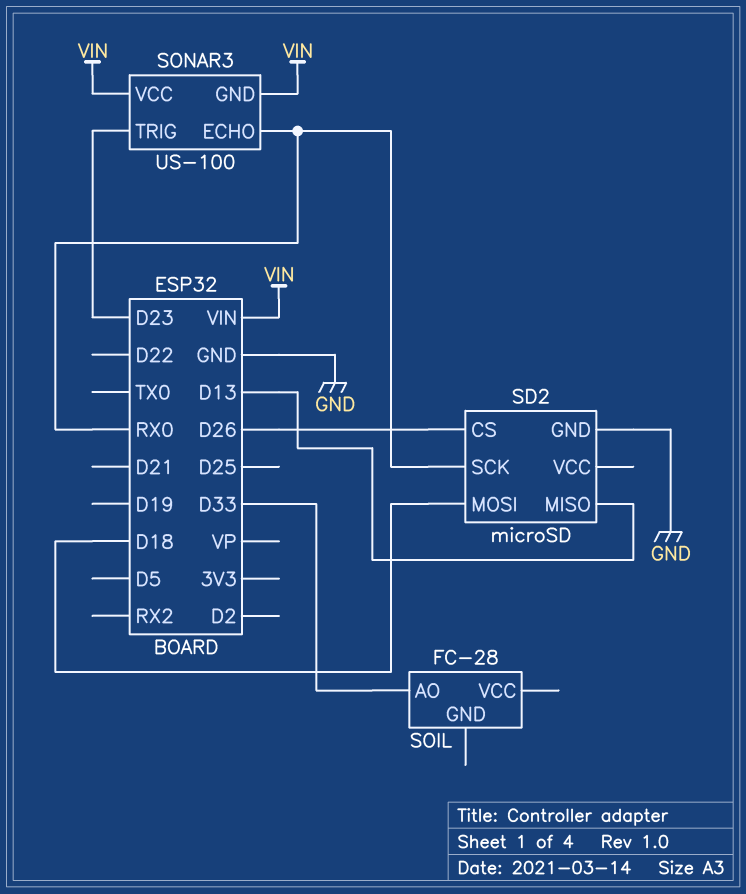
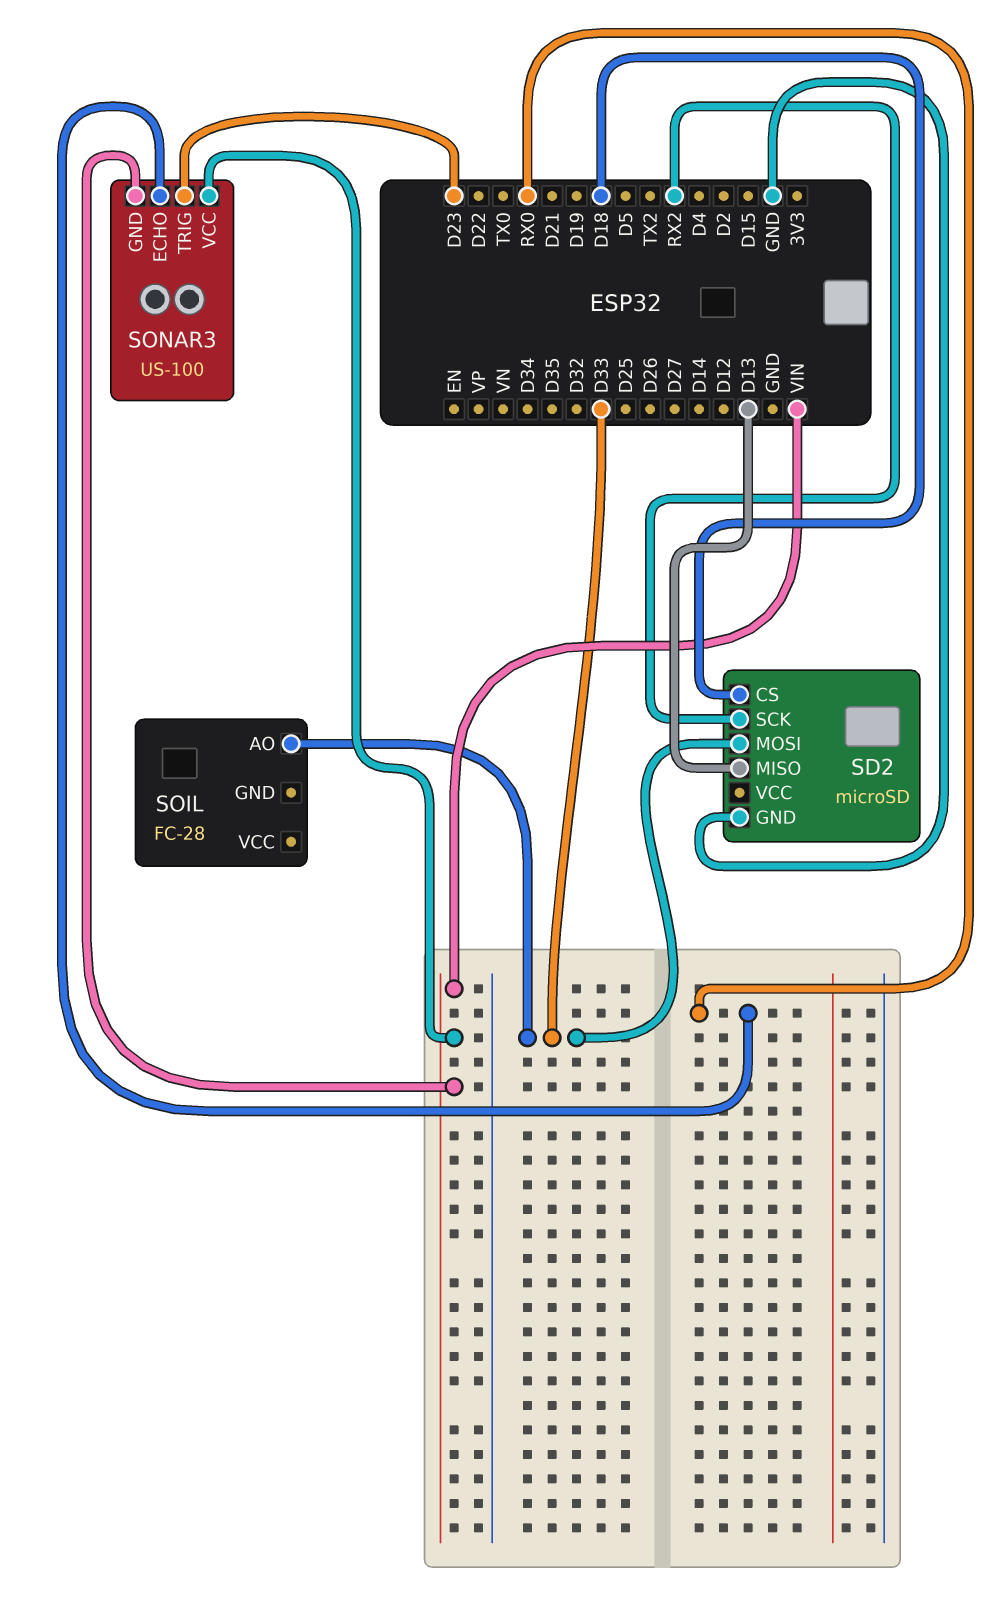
SD2 pin CS: D26 -> D18
SD2 pin MOSI: D18 -> D33
SD2 pin SCK: RX0 -> RX2

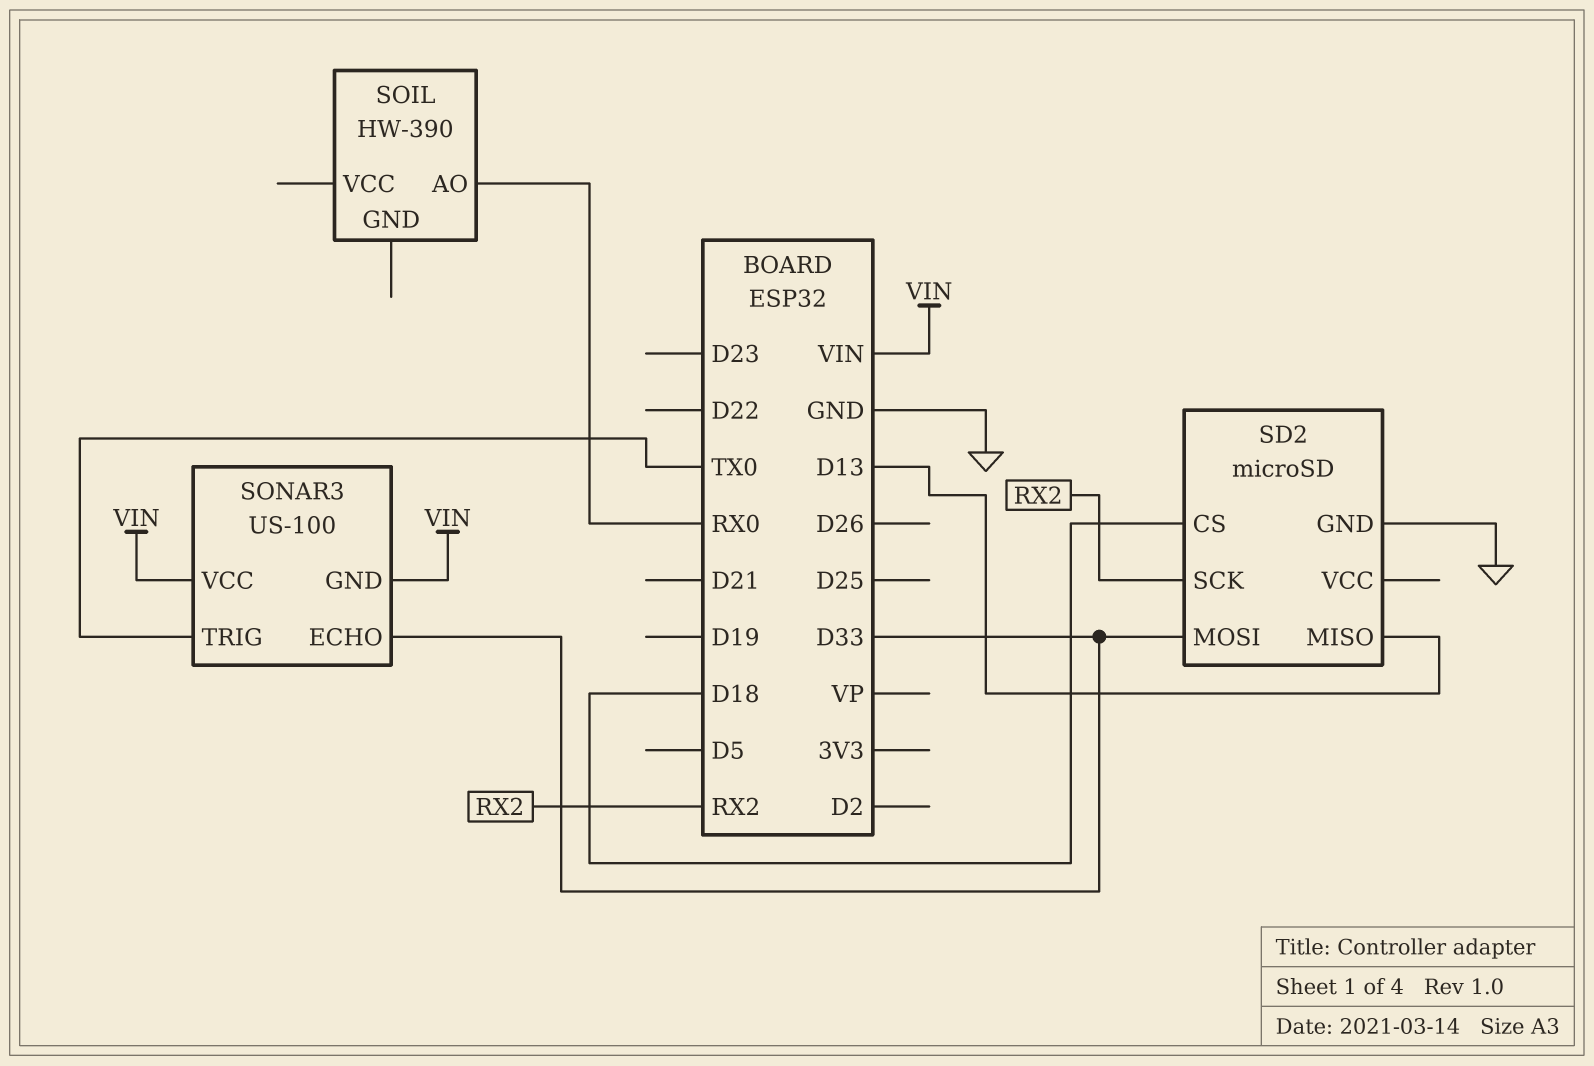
SOIL: FC-28 -> HW-390
SOIL pin AO: D33 -> RX0
SONAR3 pin ECHO: RX0 -> D33
SONAR3 pin TRIG: D23 -> TX0

